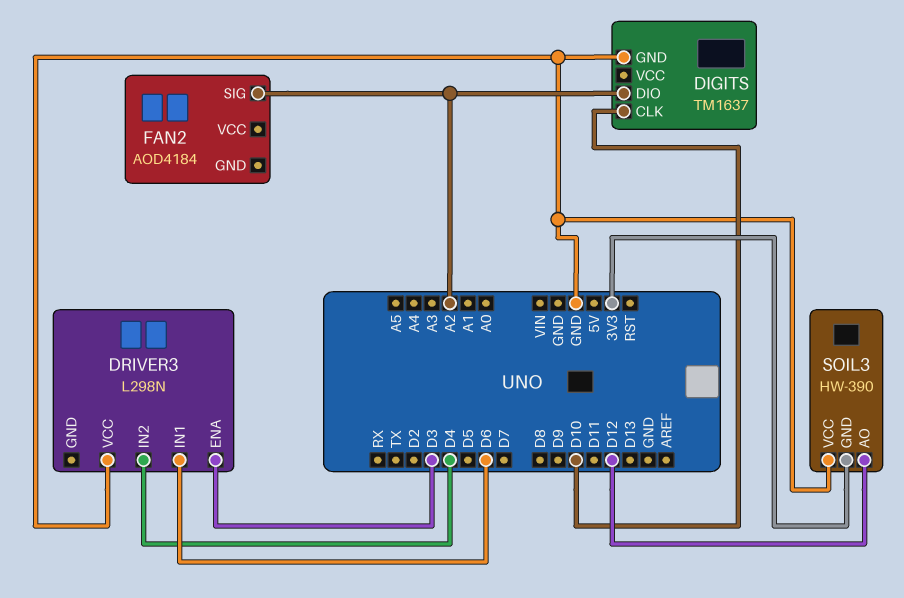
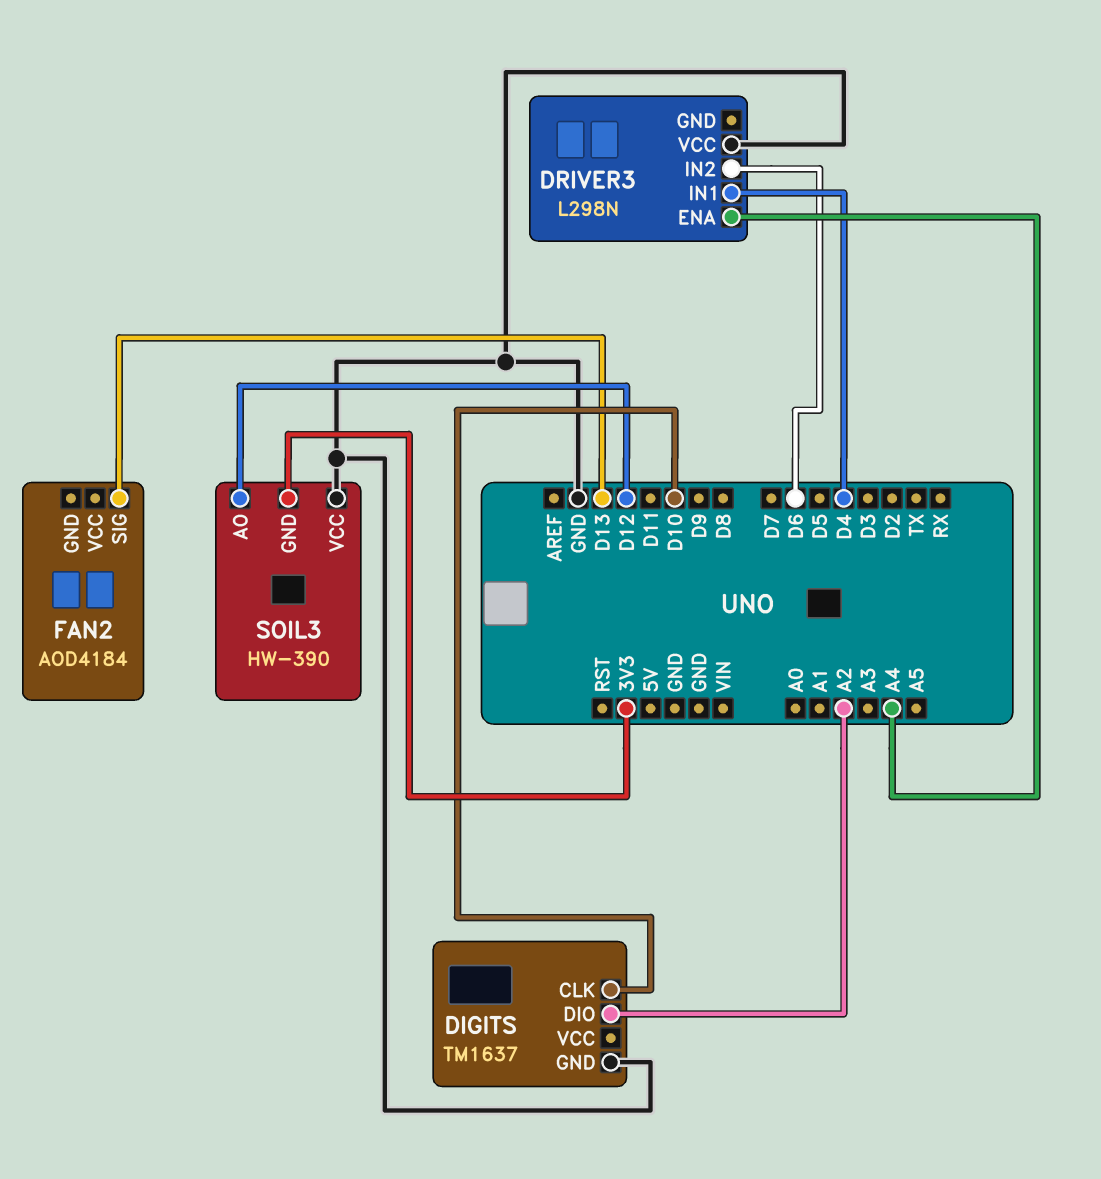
DRIVER3 pin ENA: D3 -> A4
DRIVER3 pin IN1: D6 -> D4
DRIVER3 pin IN2: D4 -> D6
FAN2 pin SIG: A2 -> D13

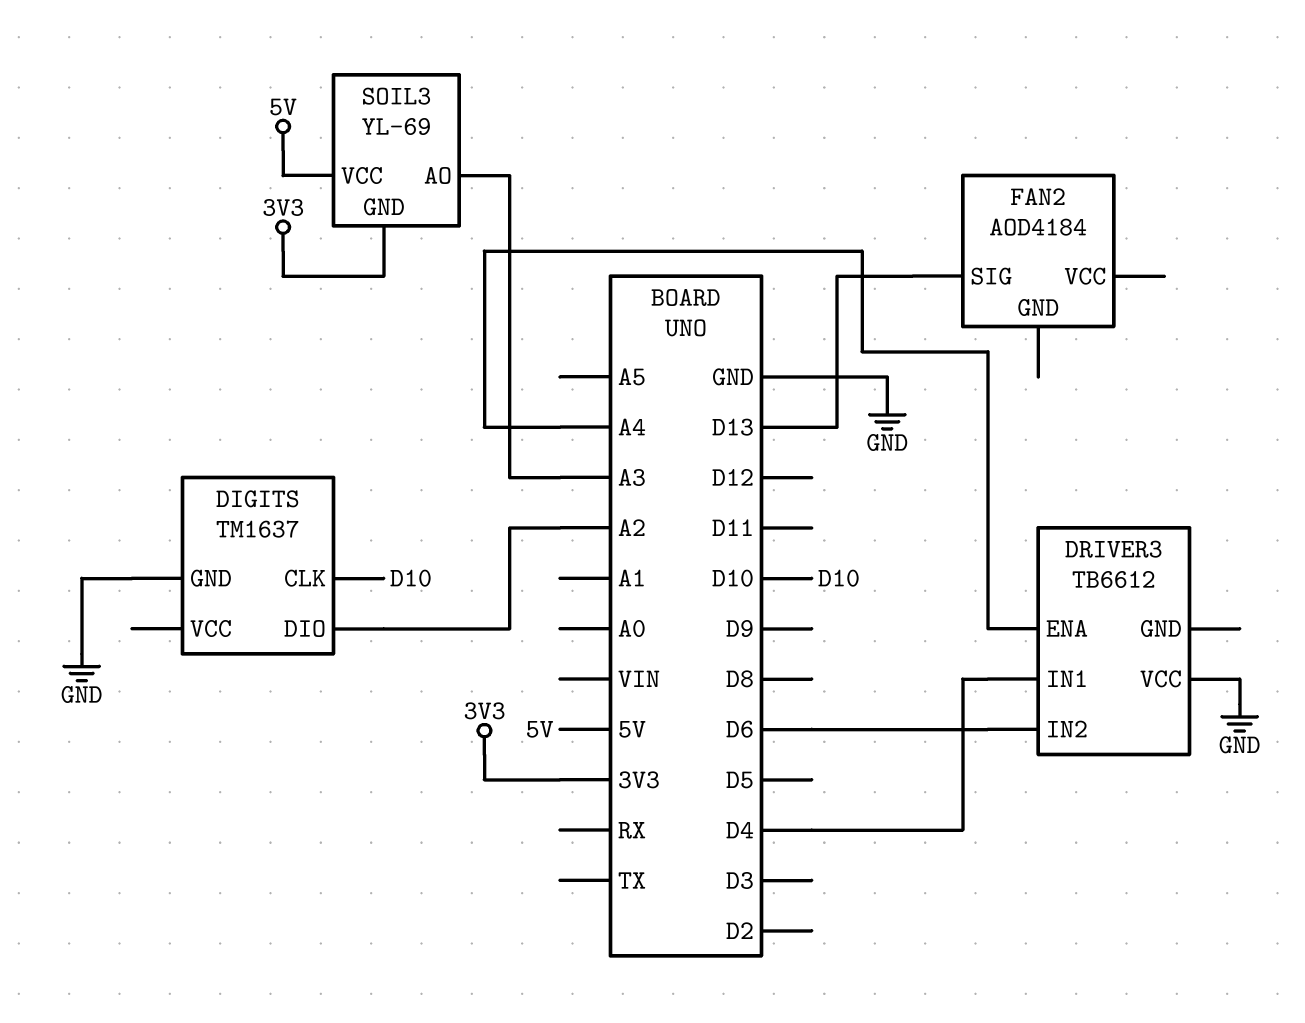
DRIVER3: L298N -> TB6612
SOIL3: HW-390 -> YL-69
SOIL3 pin AO: D12 -> A3
SOIL3 pin VCC: GND -> 5V

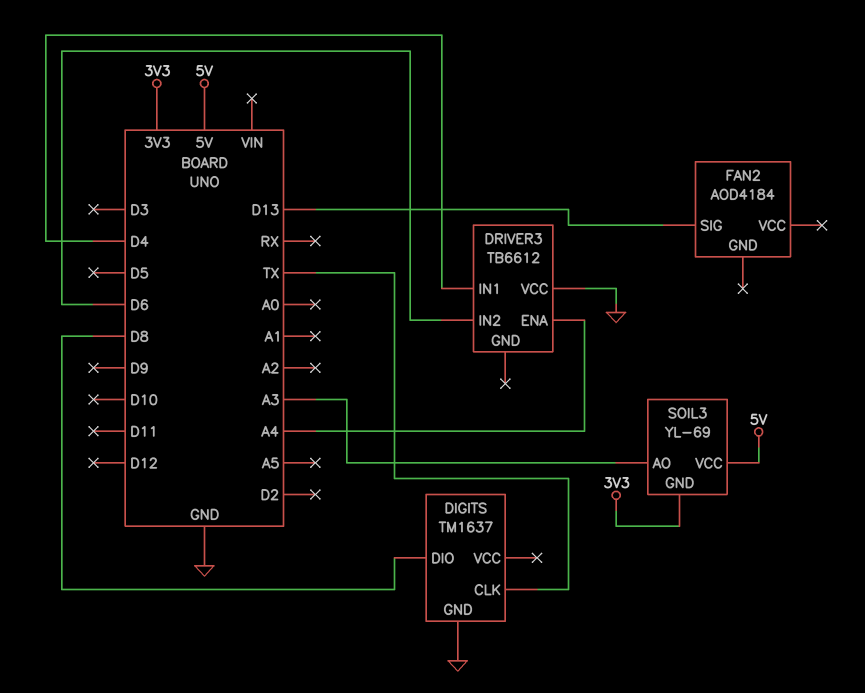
DIGITS pin CLK: D10 -> TX
DIGITS pin DIO: A2 -> D8

